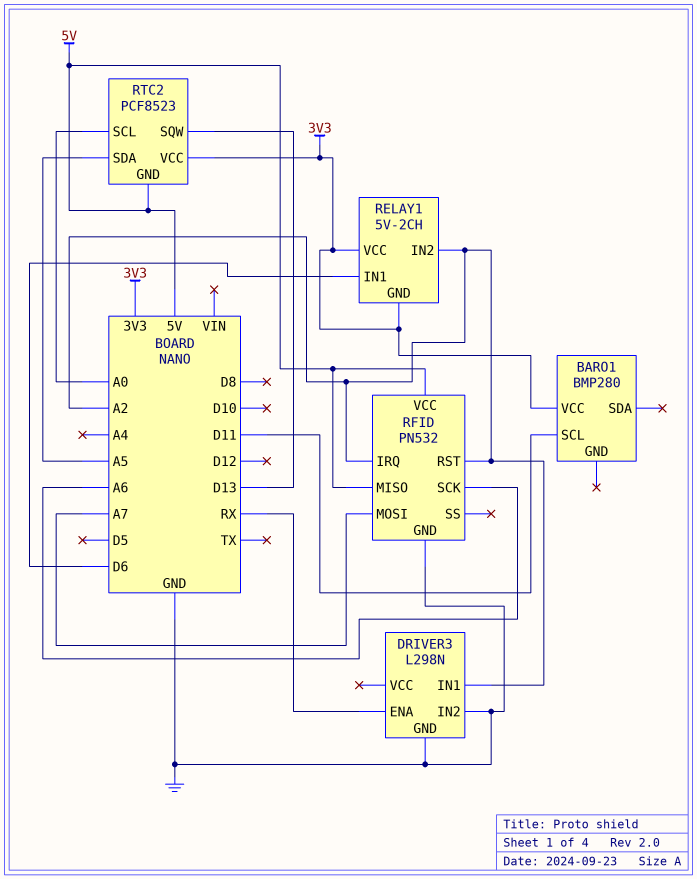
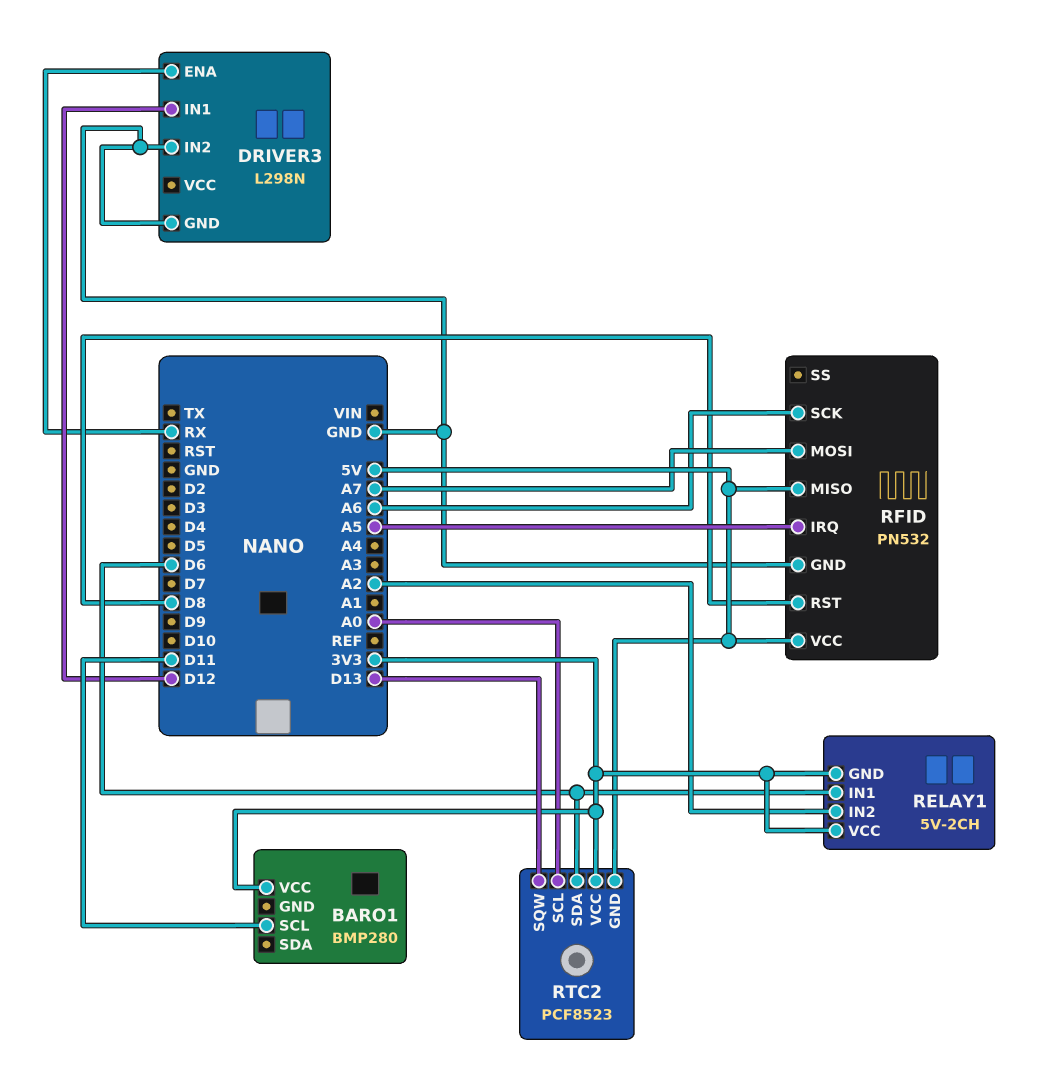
DRIVER3 pin IN1: A2 -> D12
RFID pin IRQ: A2 -> A5
RFID pin RST: A2 -> D8
RTC2 pin SDA: A5 -> D6

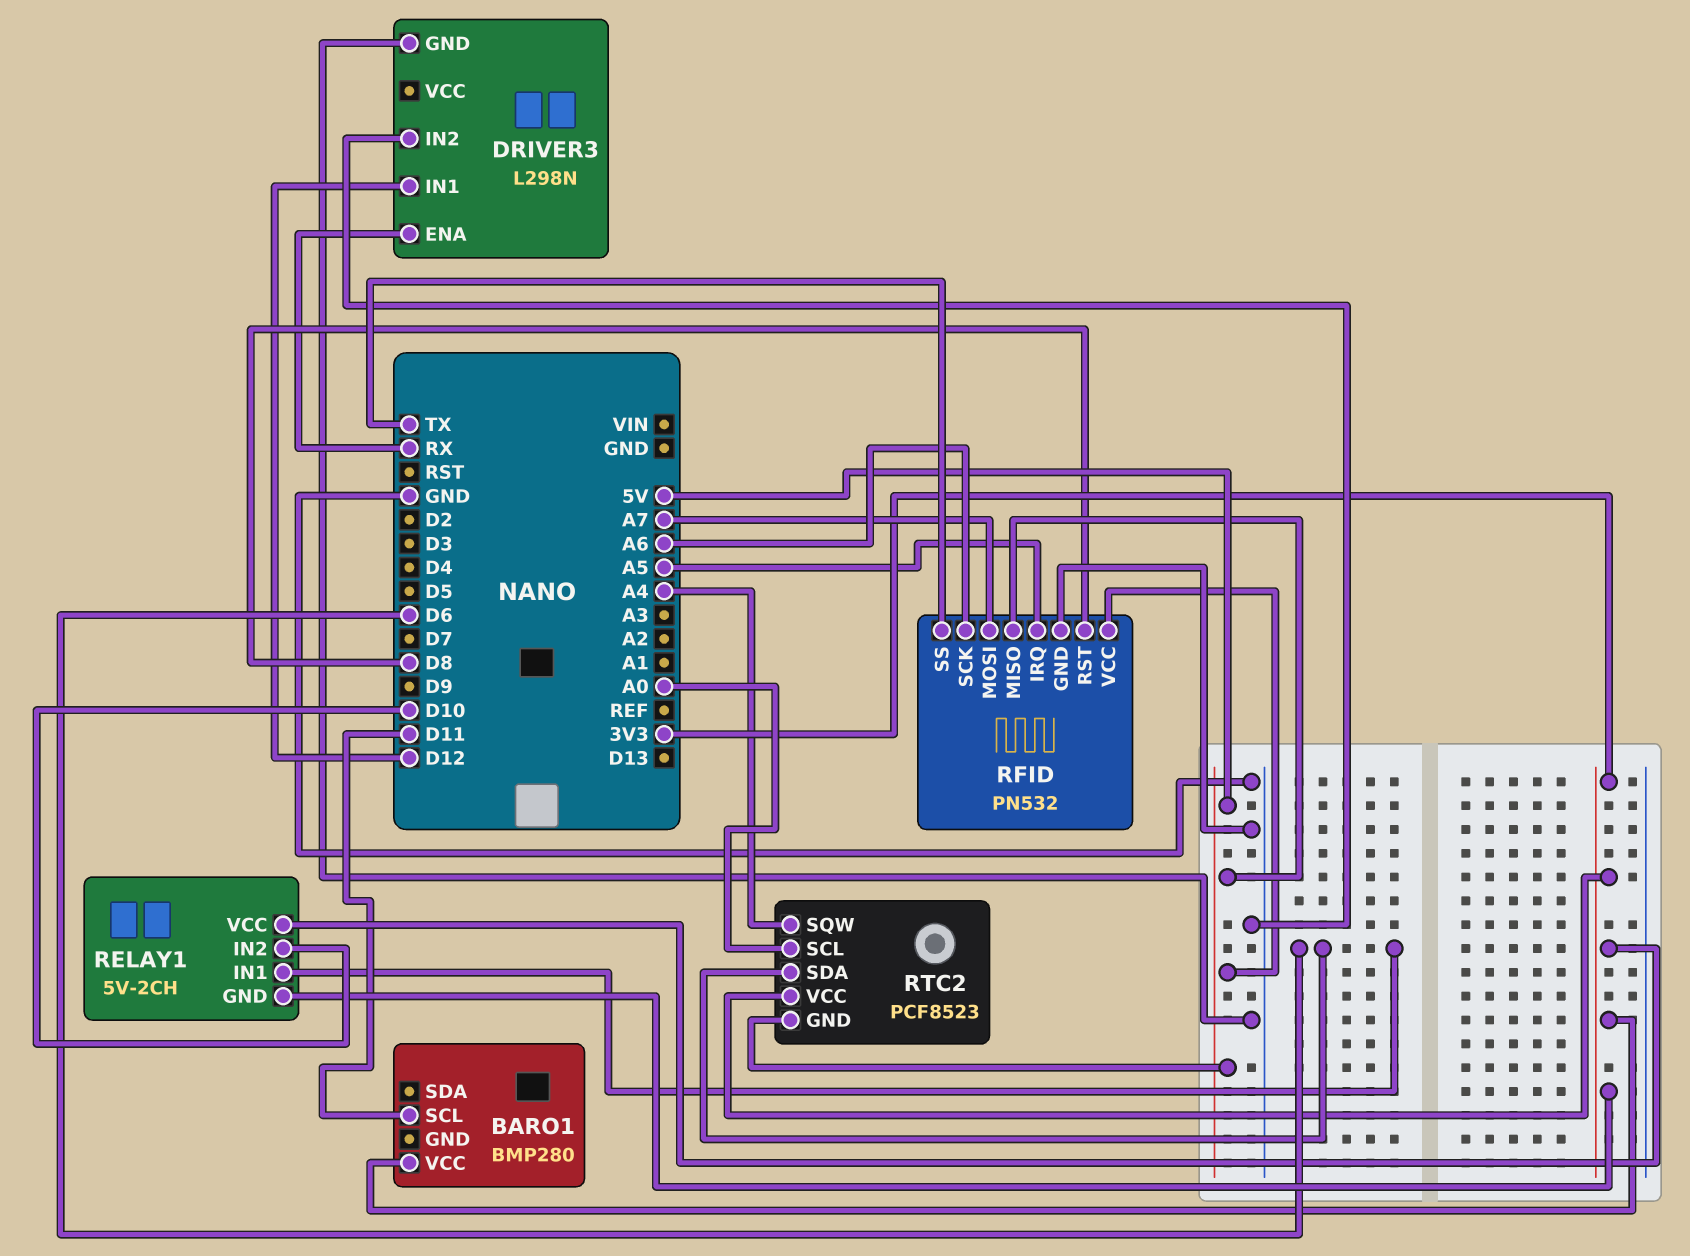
RELAY1 pin IN2: A2 -> D10
RFID pin SS: none -> TX
RTC2 pin SQW: D13 -> A4

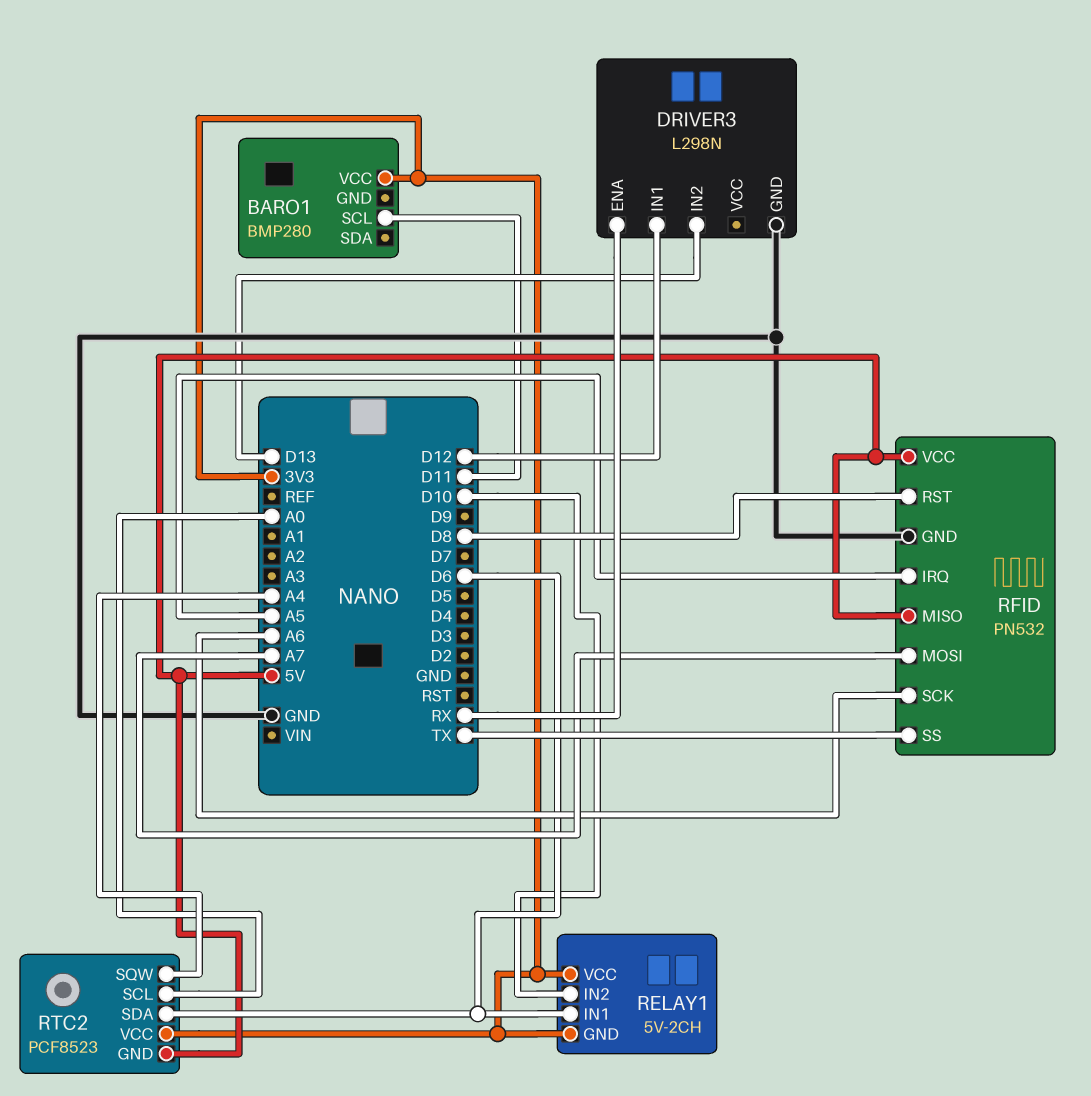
DRIVER3 pin IN2: GND -> D13

